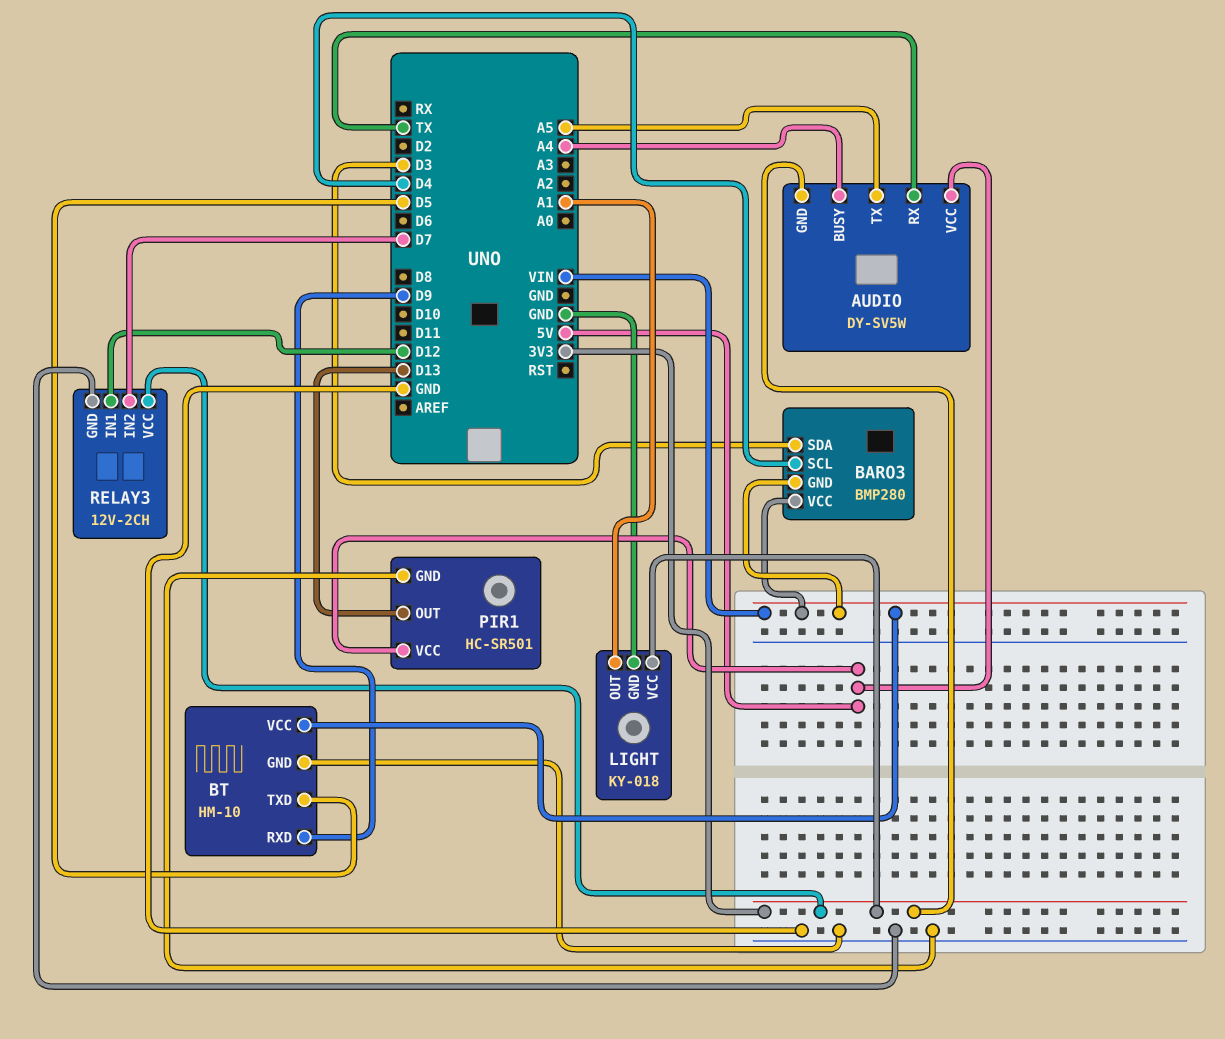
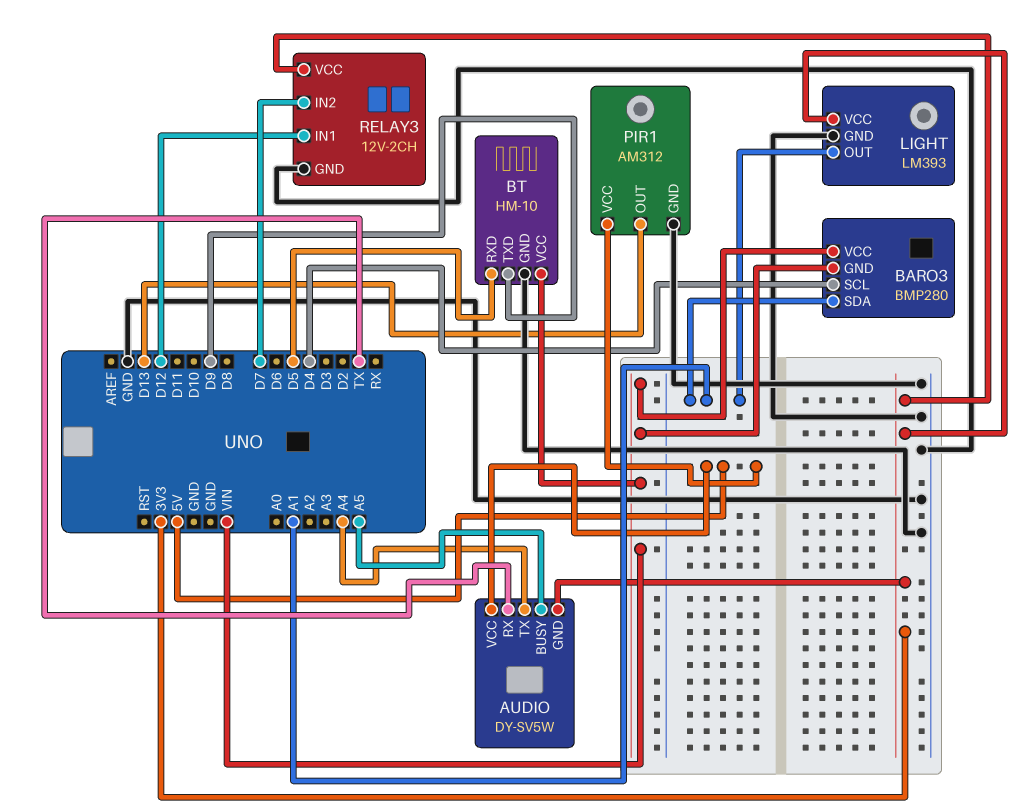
AUDIO pin BUSY: A4 -> A5
AUDIO pin TX: A5 -> A4
BARO3 pin SDA: D3 -> A1
BT pin RXD: D9 -> D5
BT pin TXD: D5 -> D9
LIGHT: KY-018 -> LM393
PIR1: HC-SR501 -> AM312

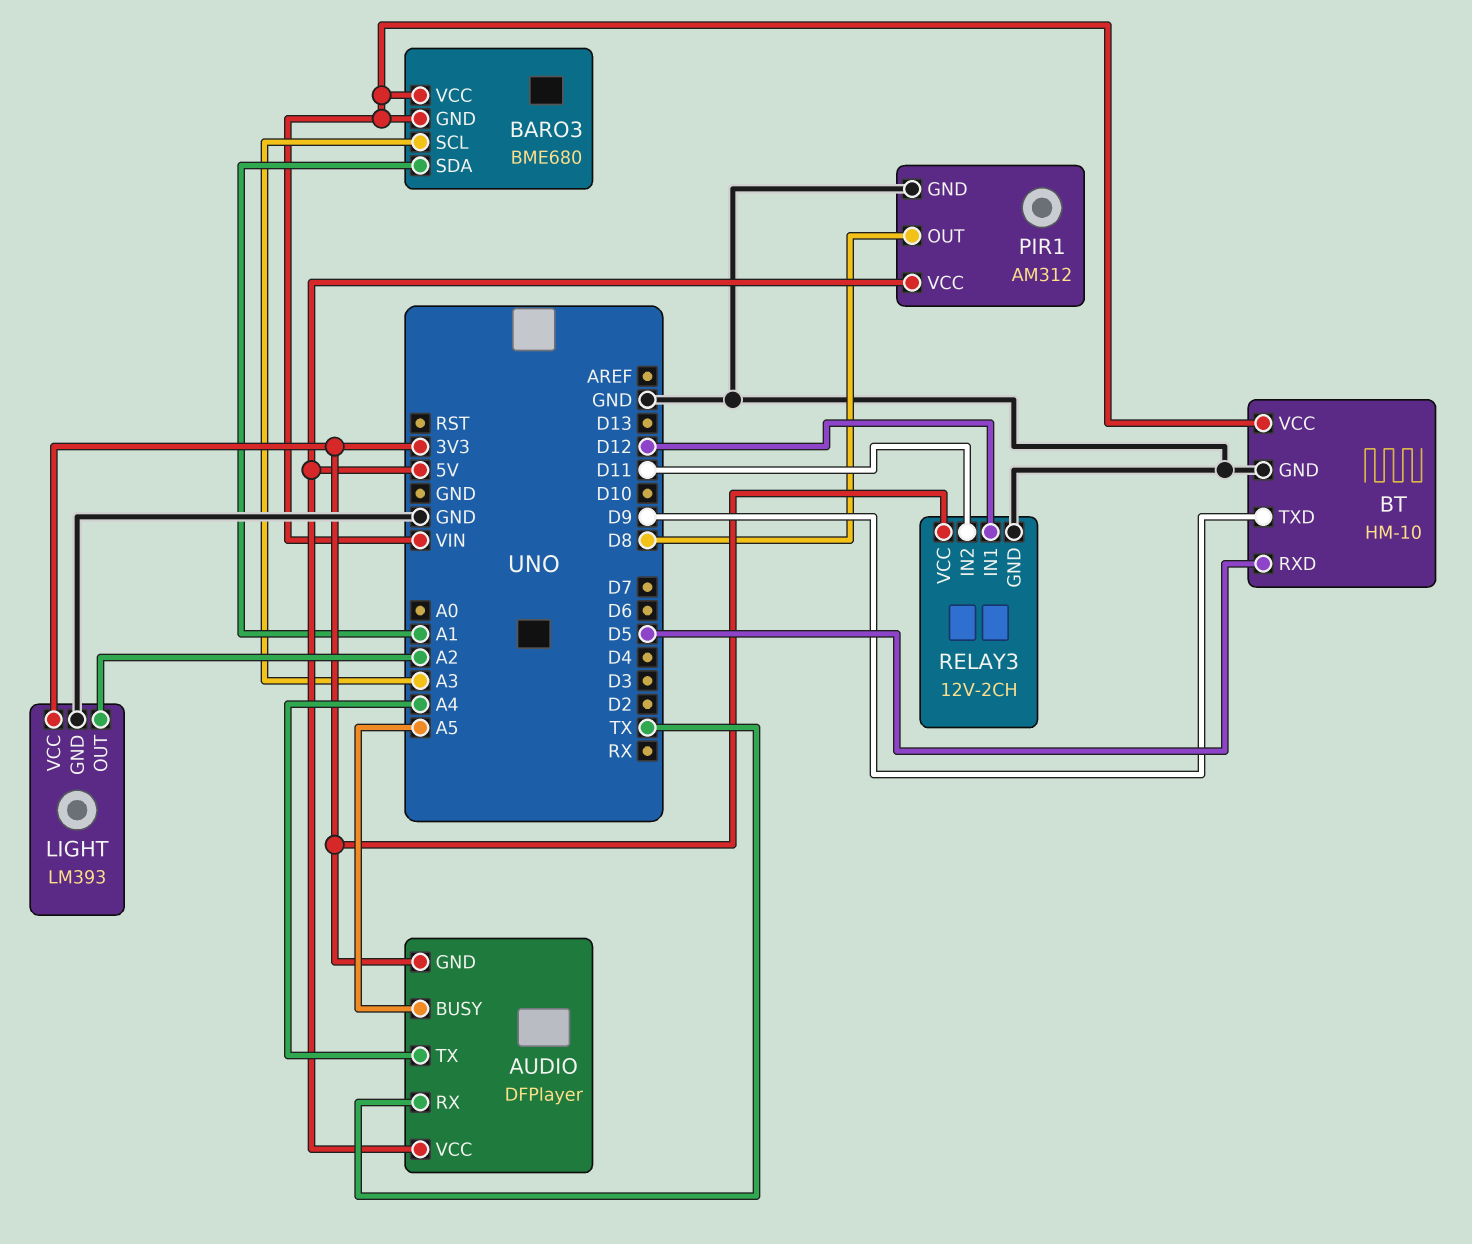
AUDIO: DY-SV5W -> DFPlayer
BARO3: BMP280 -> BME680
BARO3 pin SCL: D4 -> A3
LIGHT pin OUT: A1 -> A2
PIR1 pin OUT: D13 -> D8
RELAY3 pin IN2: D7 -> D11

